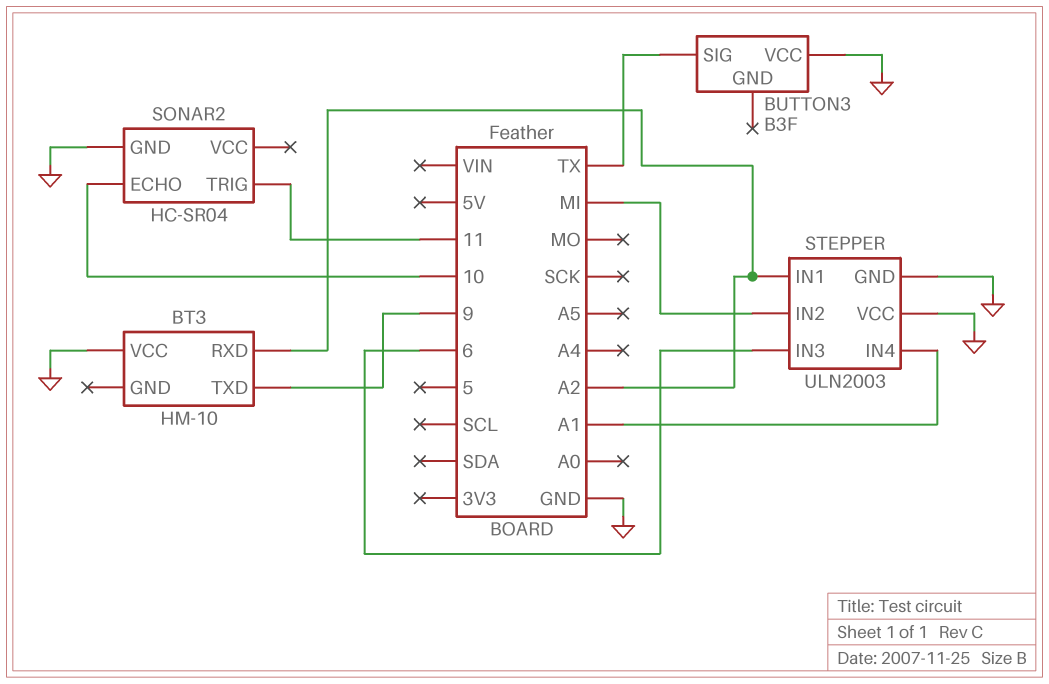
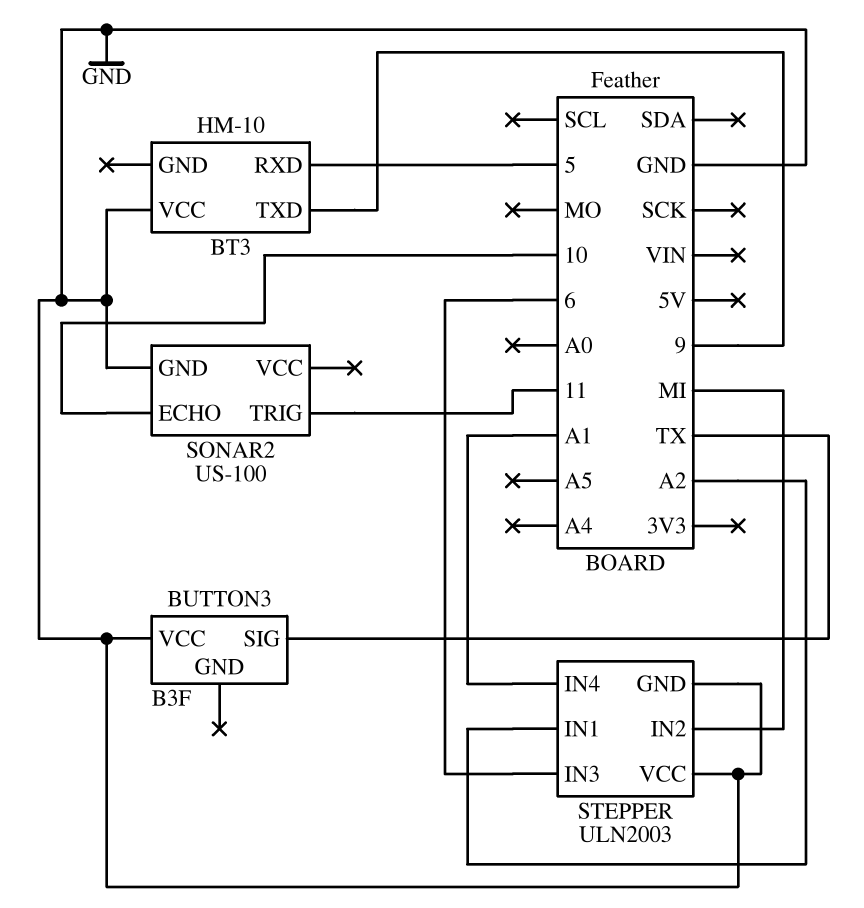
BT3 pin RXD: A2 -> 5
SONAR2: HC-SR04 -> US-100

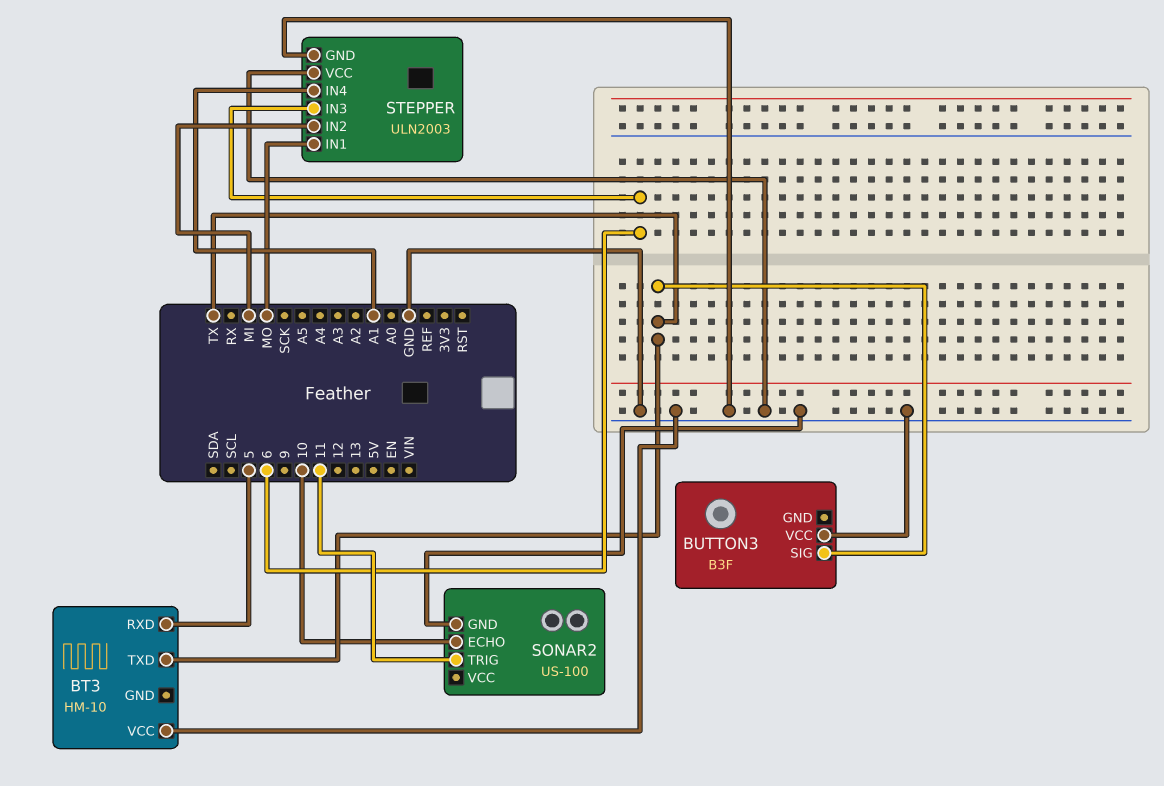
BT3 pin TXD: 9 -> TX
STEPPER pin IN1: A2 -> MO

